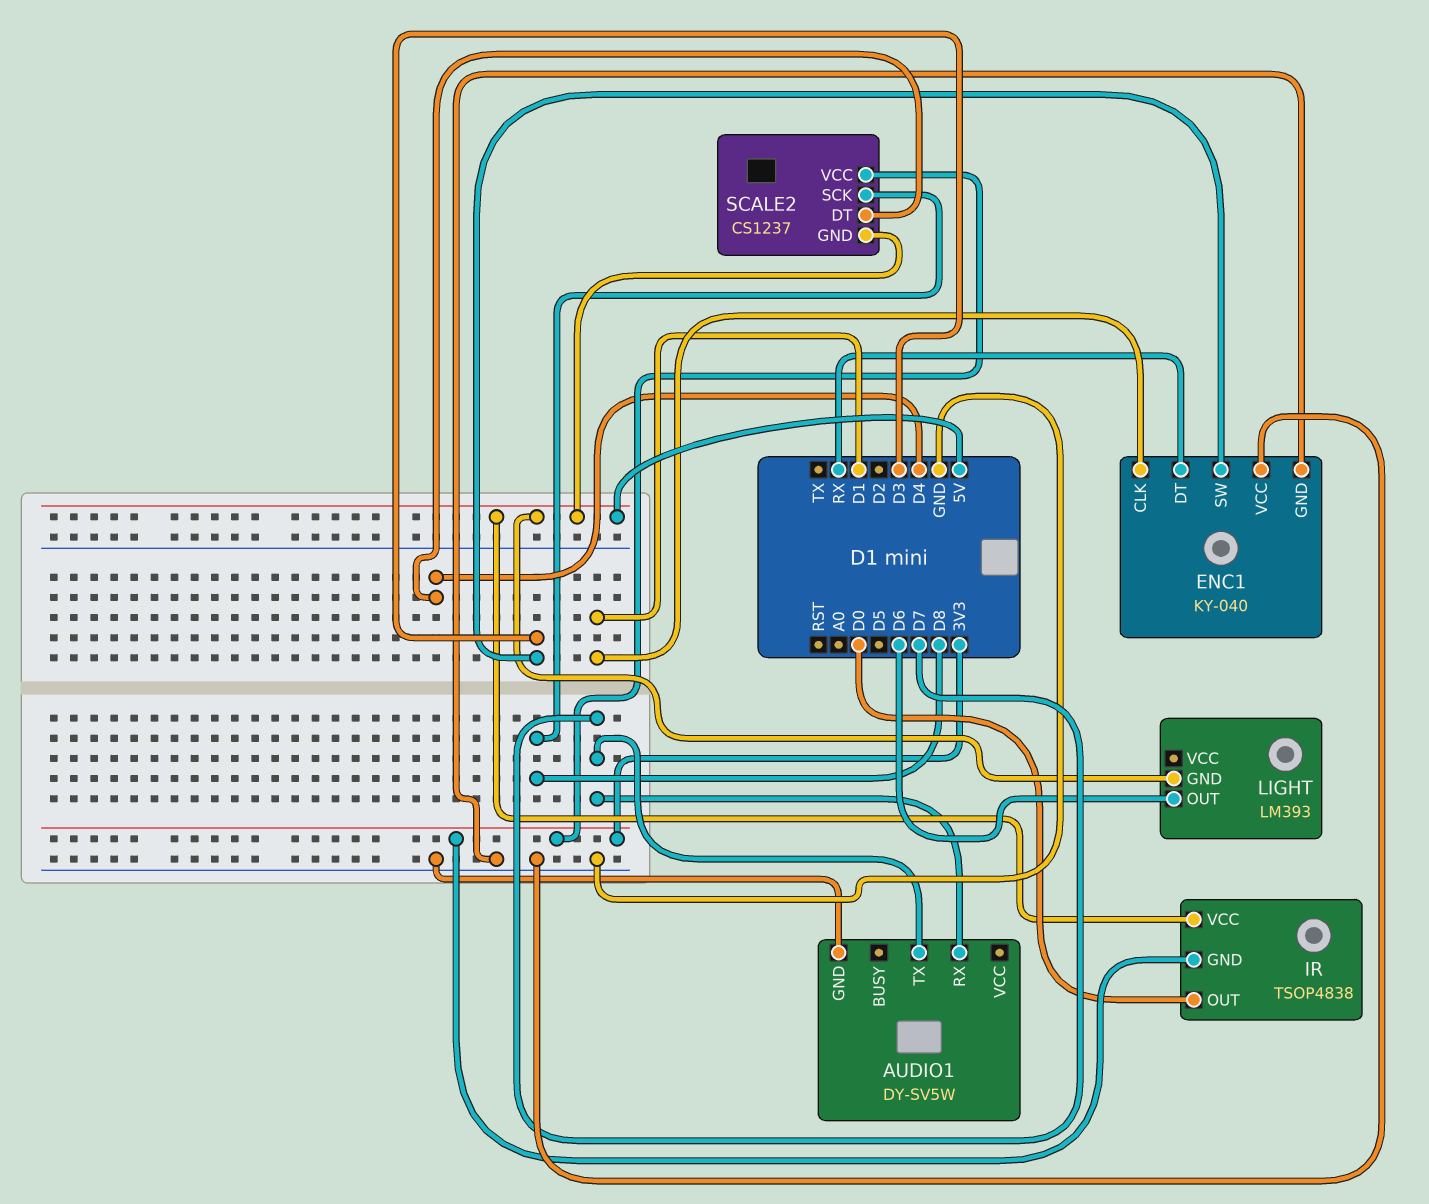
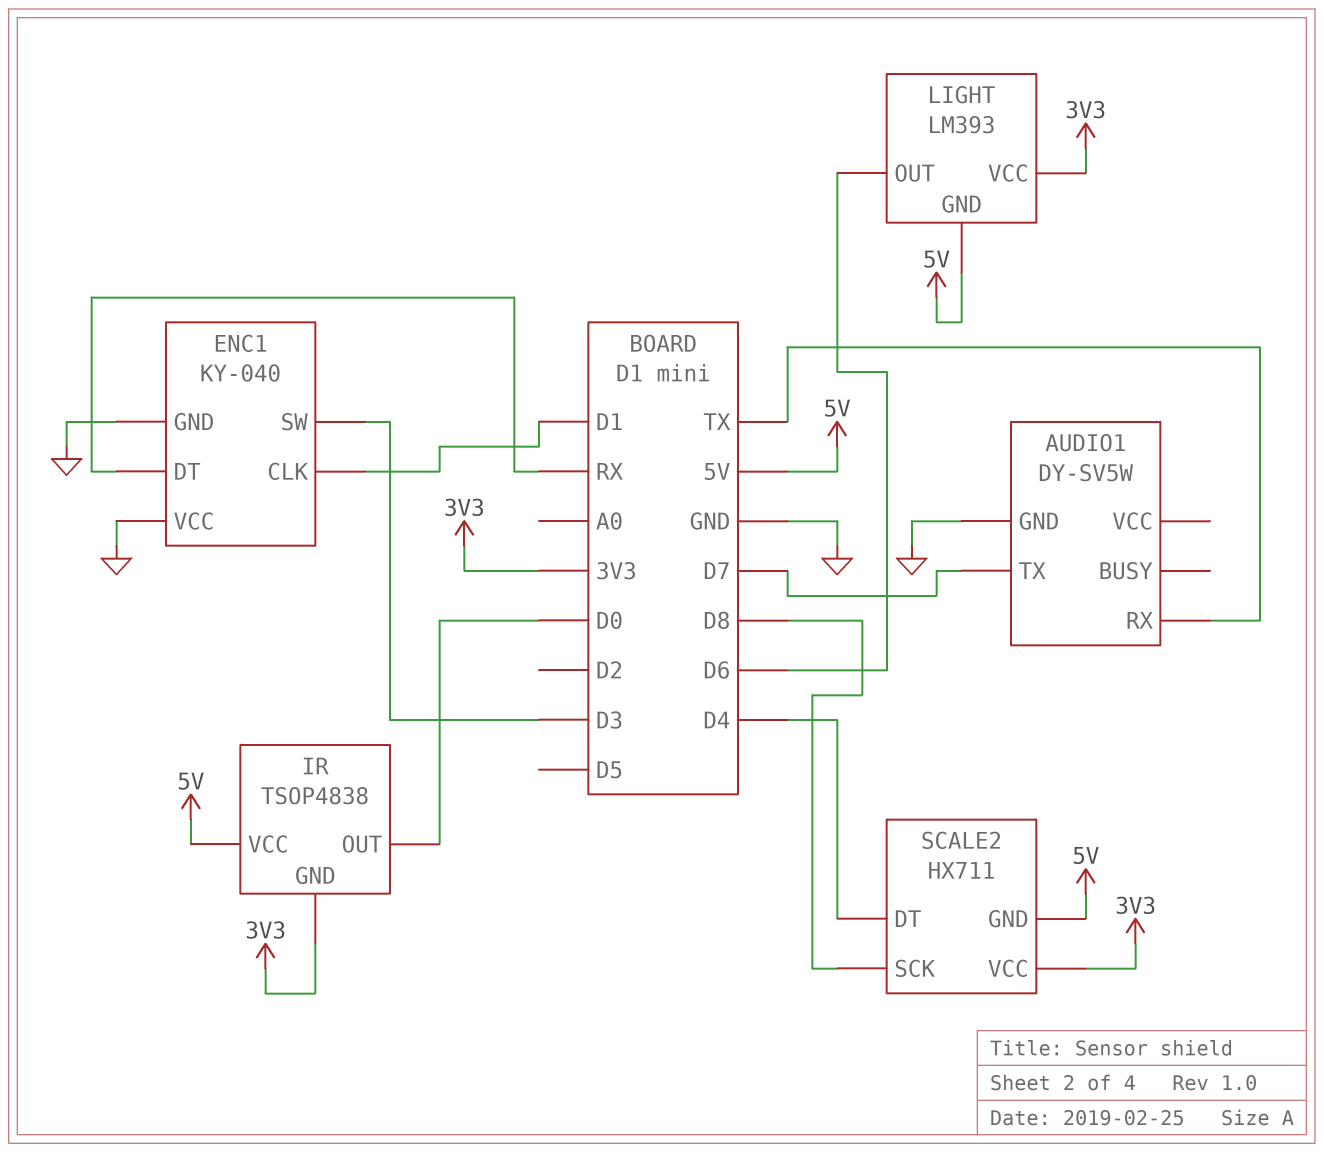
AUDIO1 pin RX: D7 -> TX
LIGHT pin VCC: none -> 3V3
SCALE2: CS1237 -> HX711

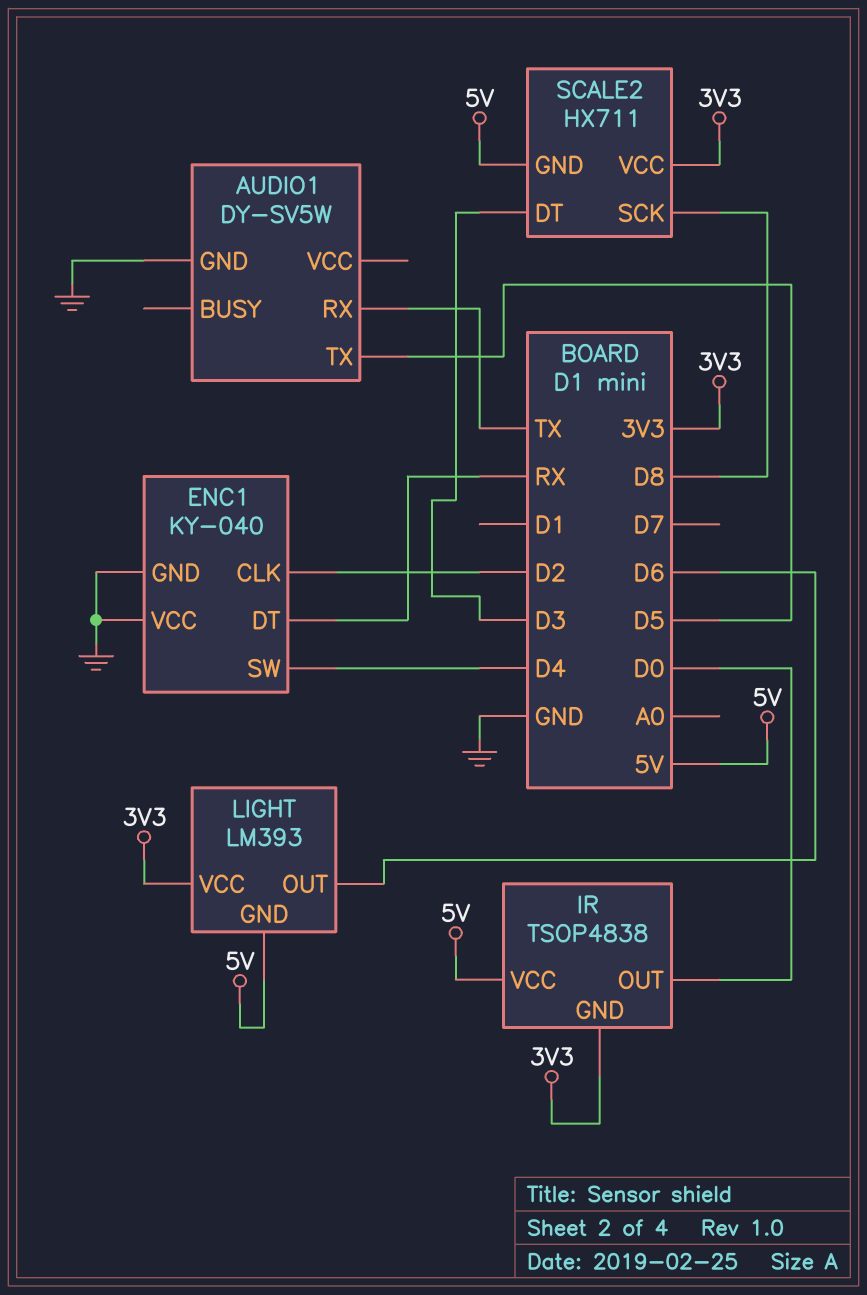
AUDIO1 pin TX: D7 -> D5
ENC1 pin CLK: D1 -> D2
ENC1 pin SW: D3 -> D4
SCALE2 pin DT: D4 -> D3

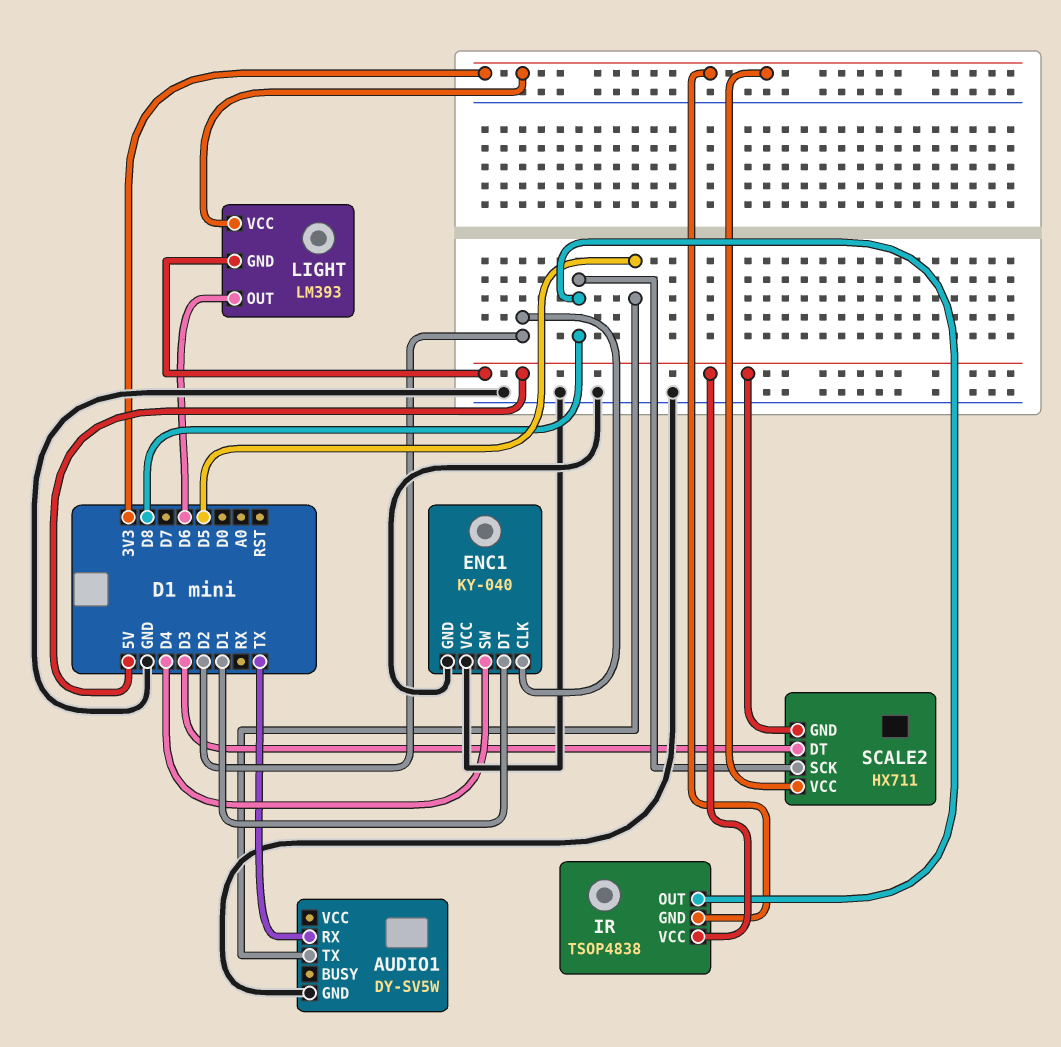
ENC1 pin DT: RX -> D1
IR pin OUT: D0 -> D8

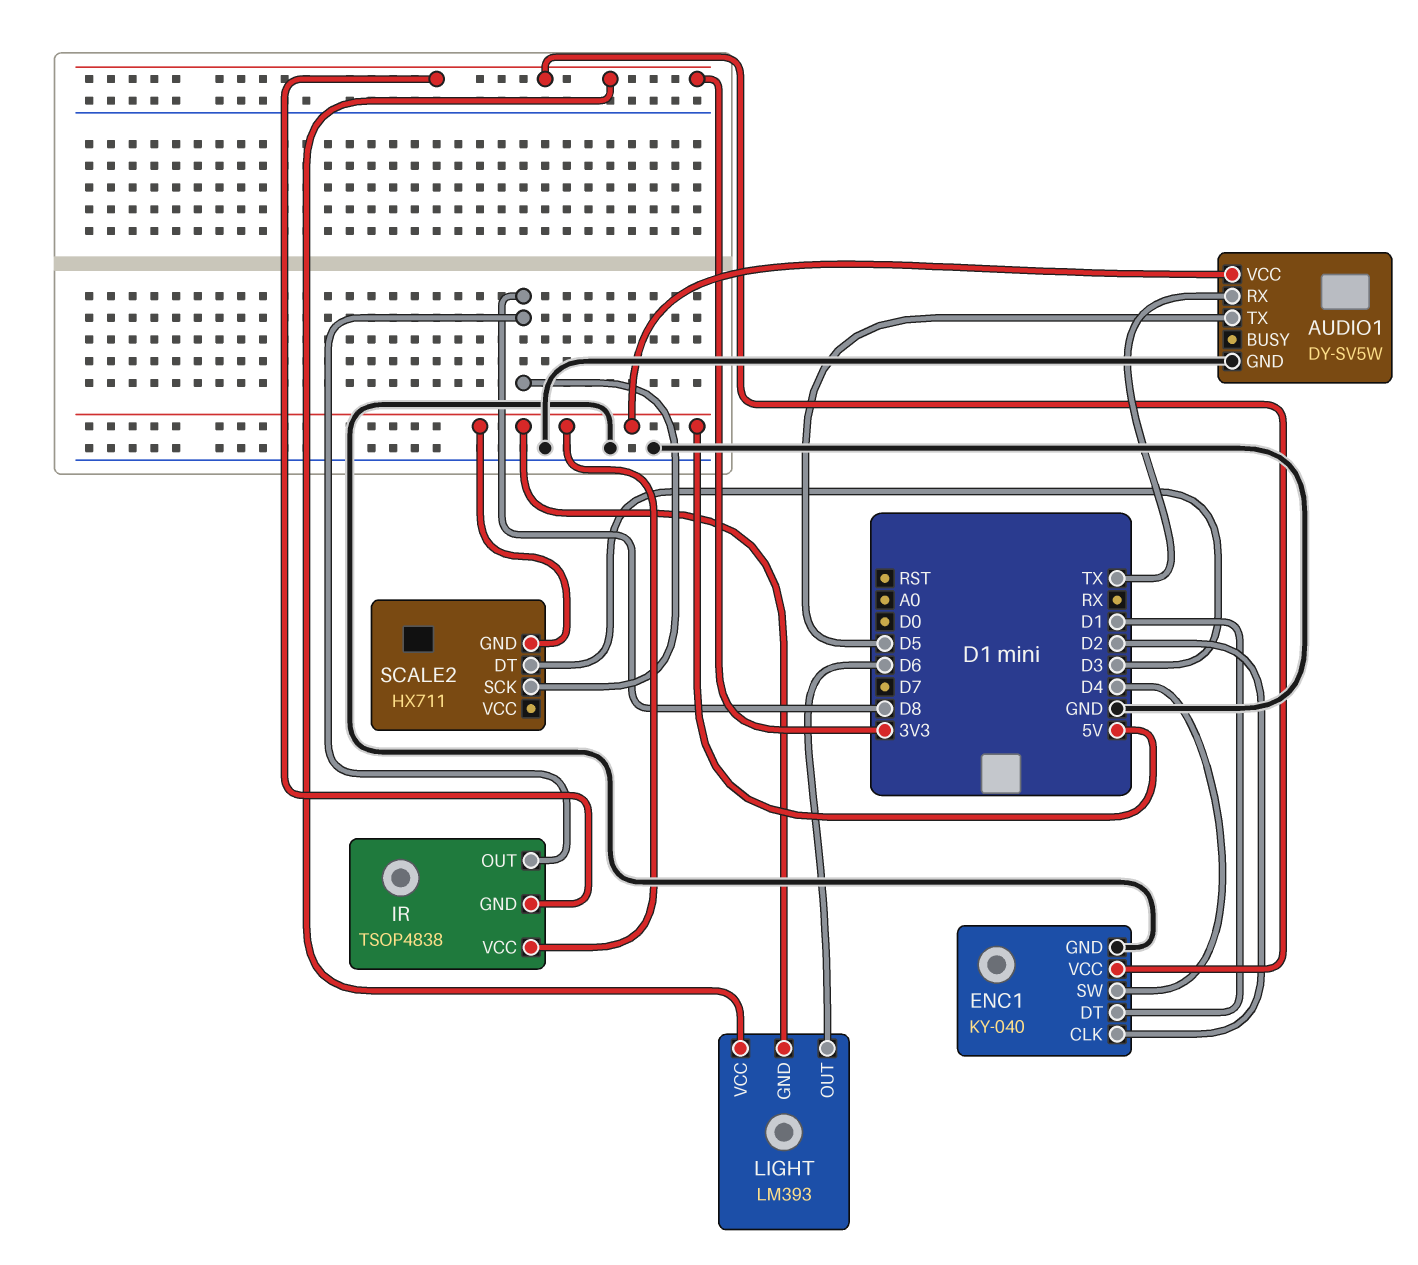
AUDIO1 pin VCC: none -> 5V
ENC1 pin VCC: GND -> 3V3
SCALE2 pin VCC: 3V3 -> none

